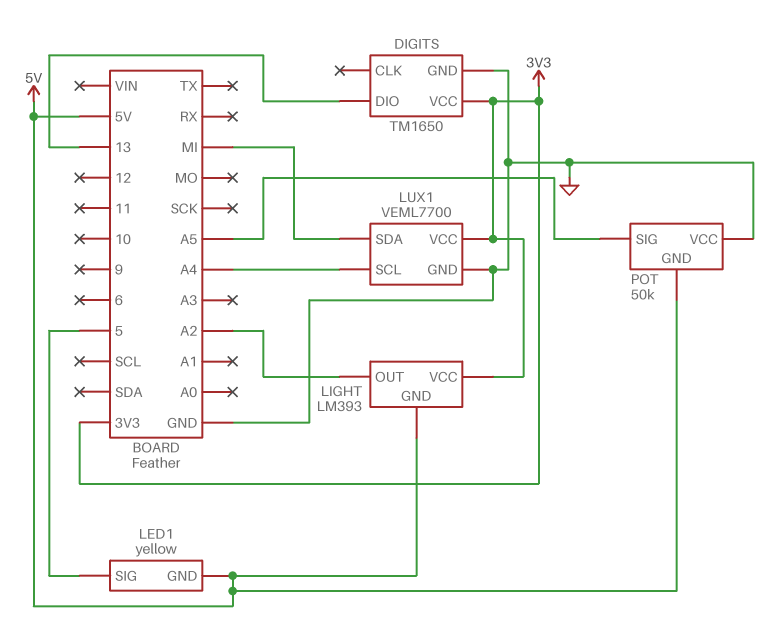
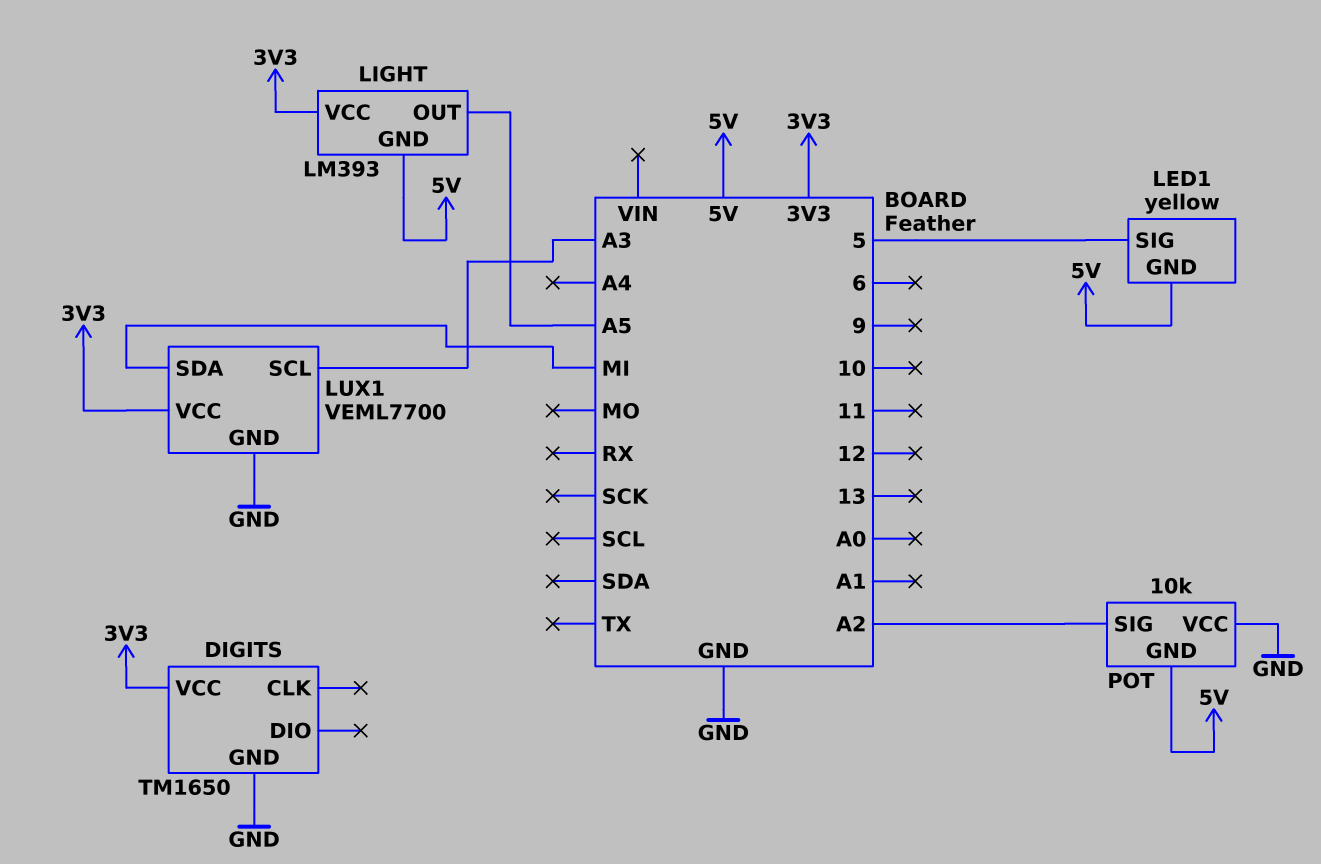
DIGITS pin DIO: 13 -> none
LIGHT pin OUT: A2 -> A5
LUX1 pin SCL: A4 -> A3
POT: 50k -> 10k
POT pin SIG: A5 -> A2

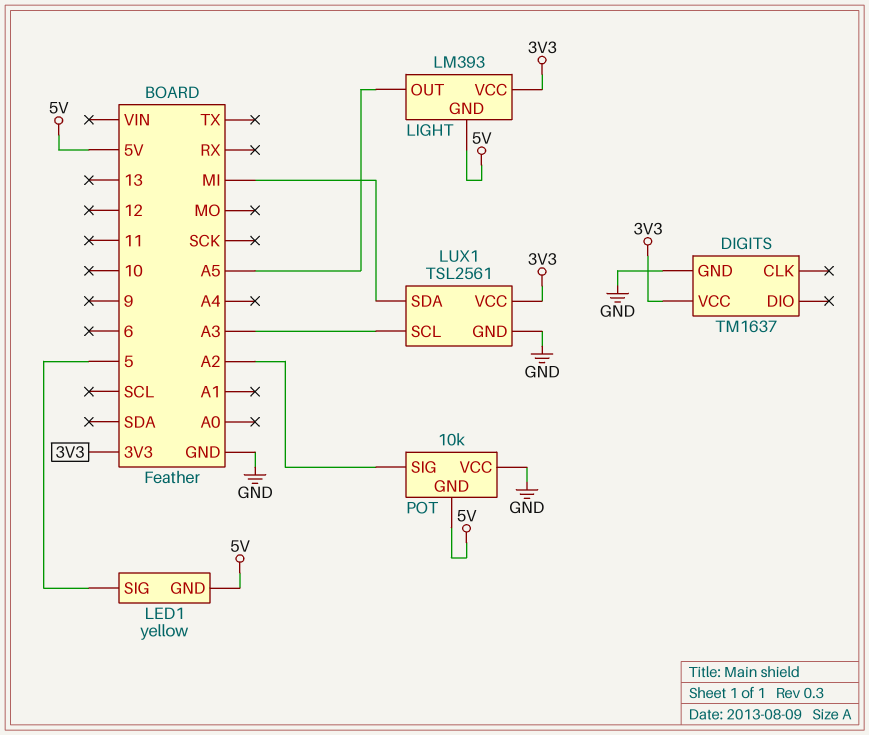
DIGITS: TM1650 -> TM1637
LUX1: VEML7700 -> TSL2561

